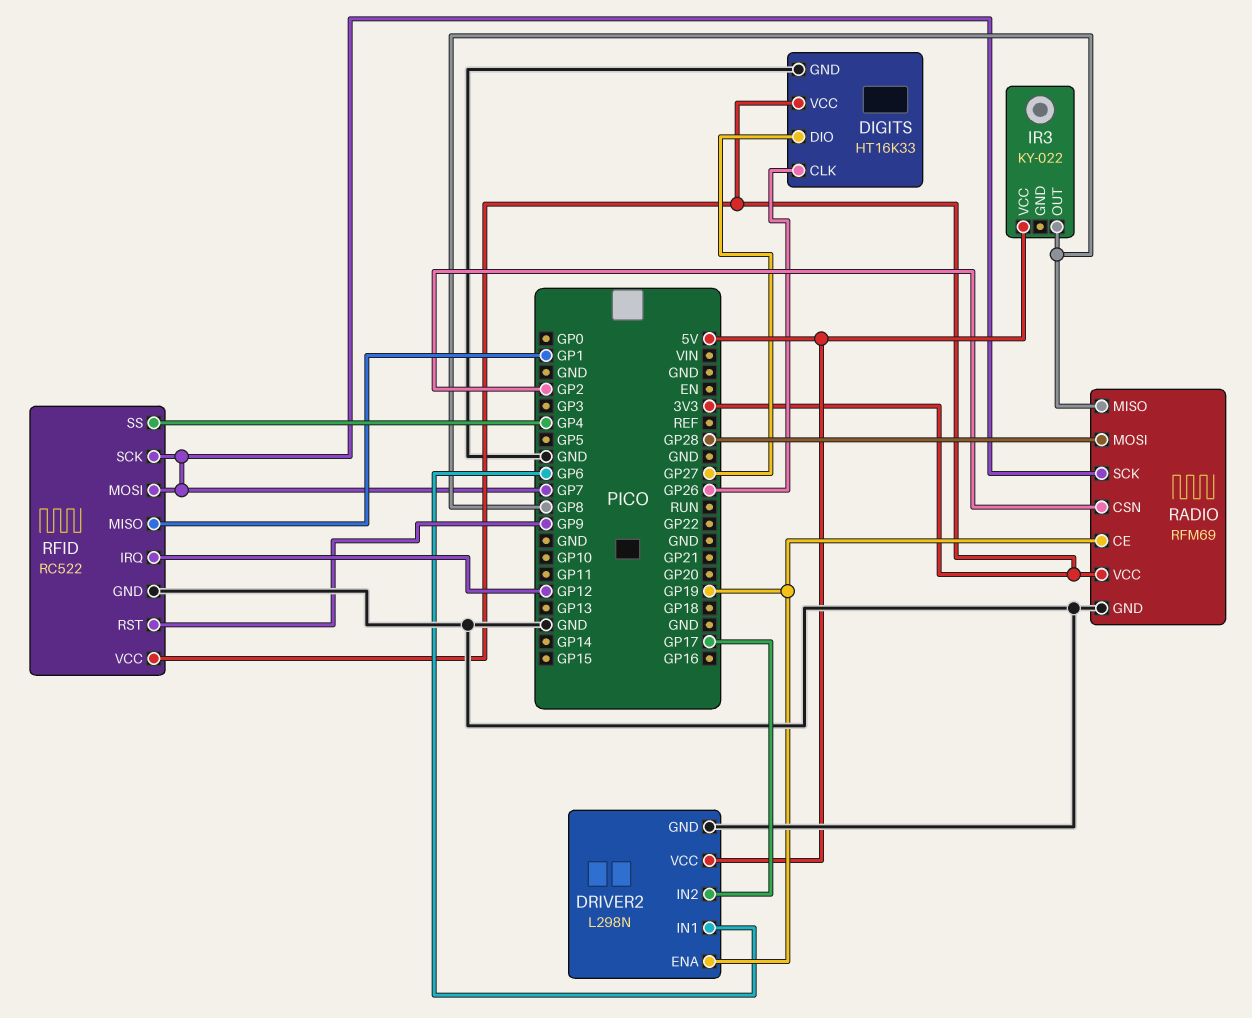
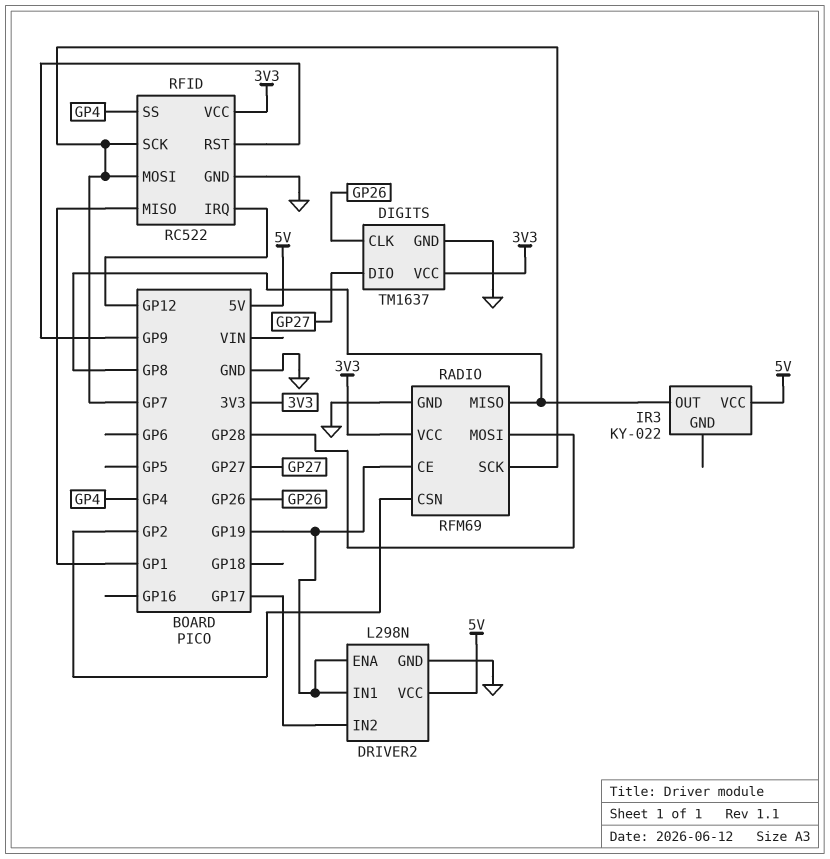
DIGITS: HT16K33 -> TM1637
DRIVER2 pin IN1: GP6 -> GP19

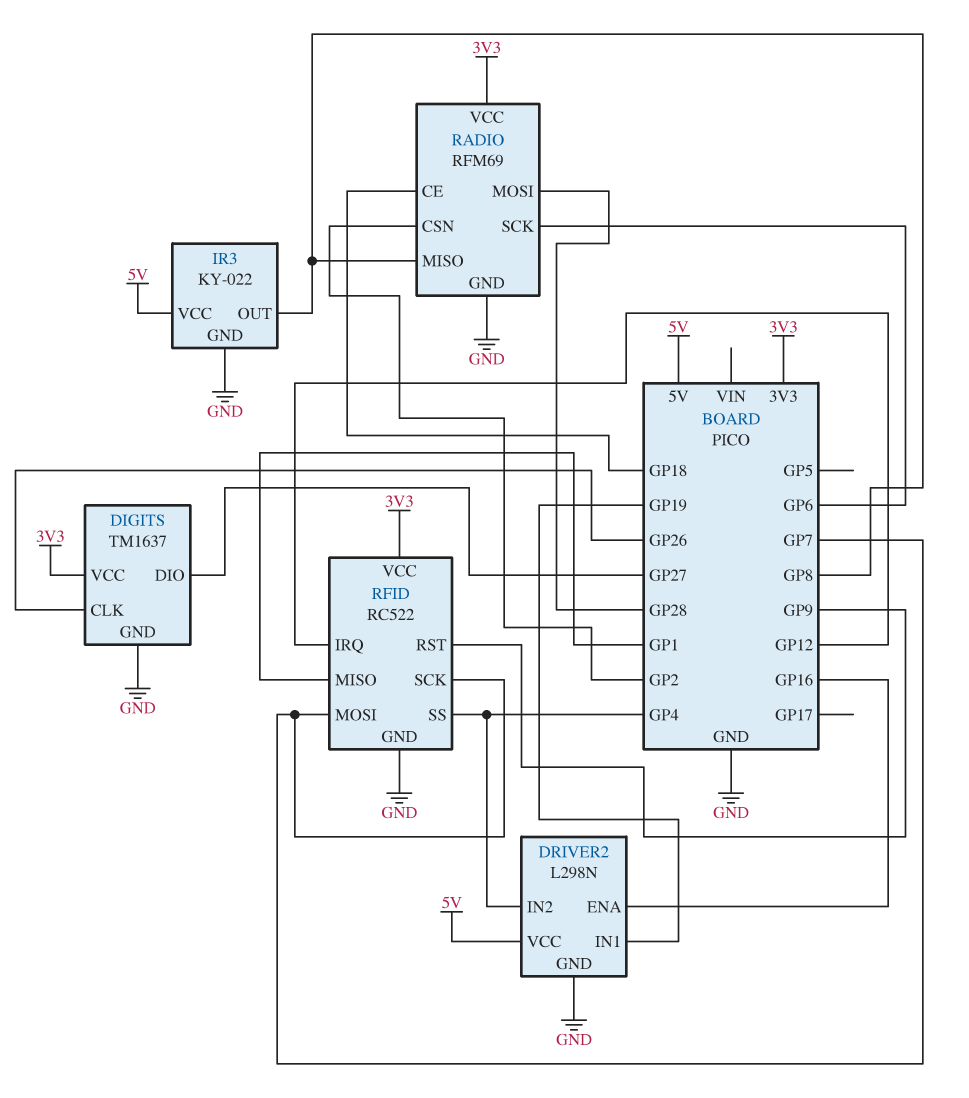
DRIVER2 pin ENA: GP19 -> GP16
DRIVER2 pin IN2: GP17 -> GP4
IR3 pin GND: none -> GND
RADIO pin CE: GP19 -> GP18
RADIO pin SCK: GP7 -> GP6

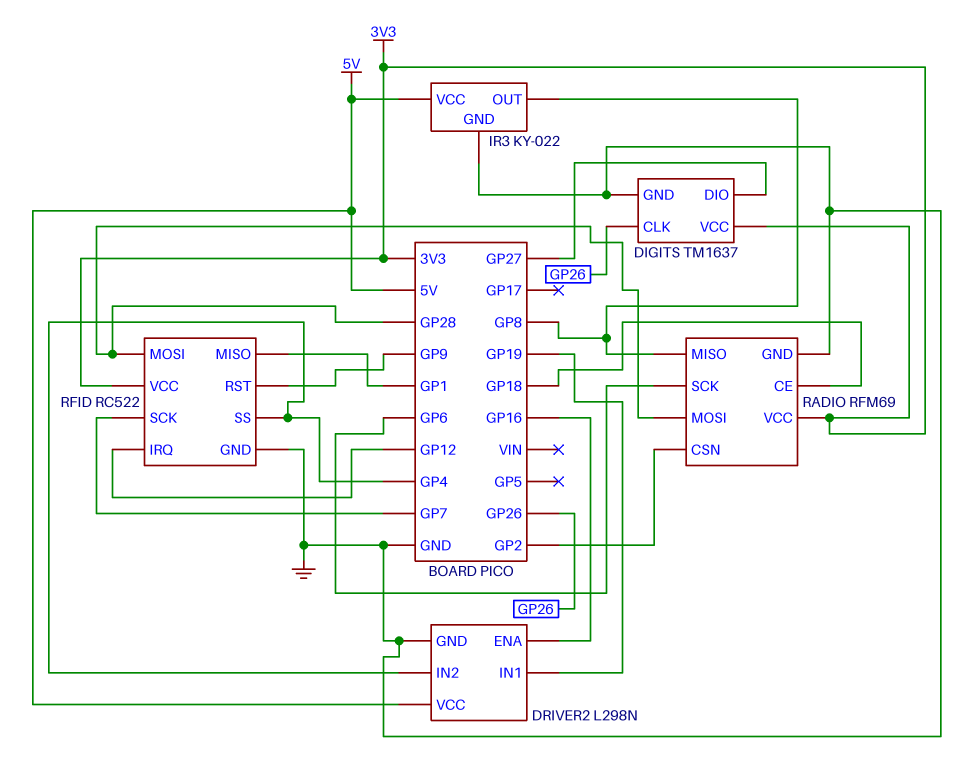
RFID pin MOSI: GP7 -> GP28

